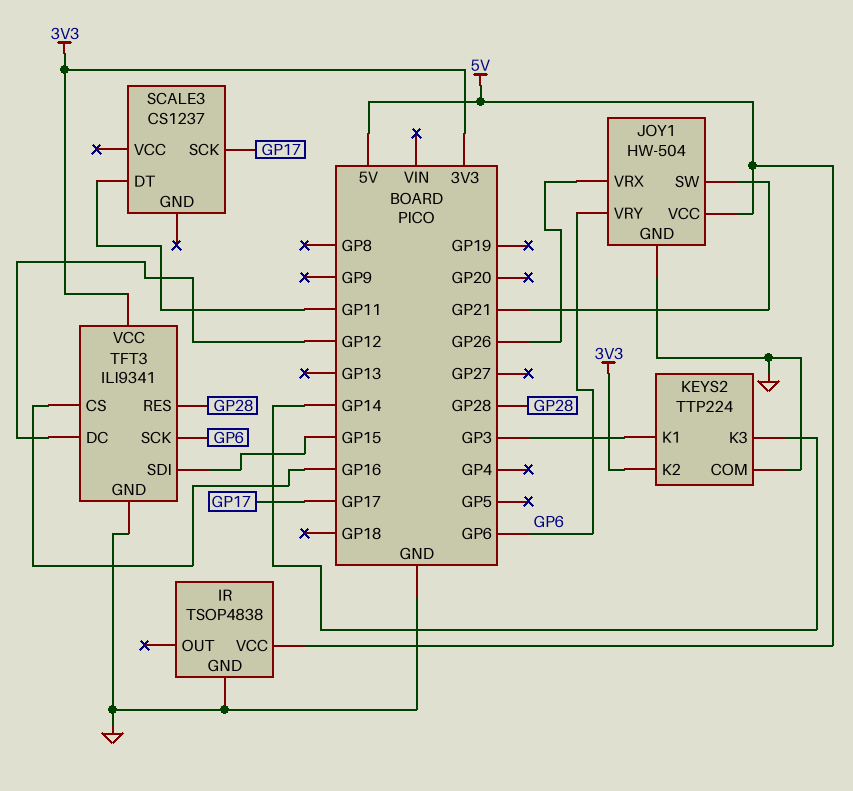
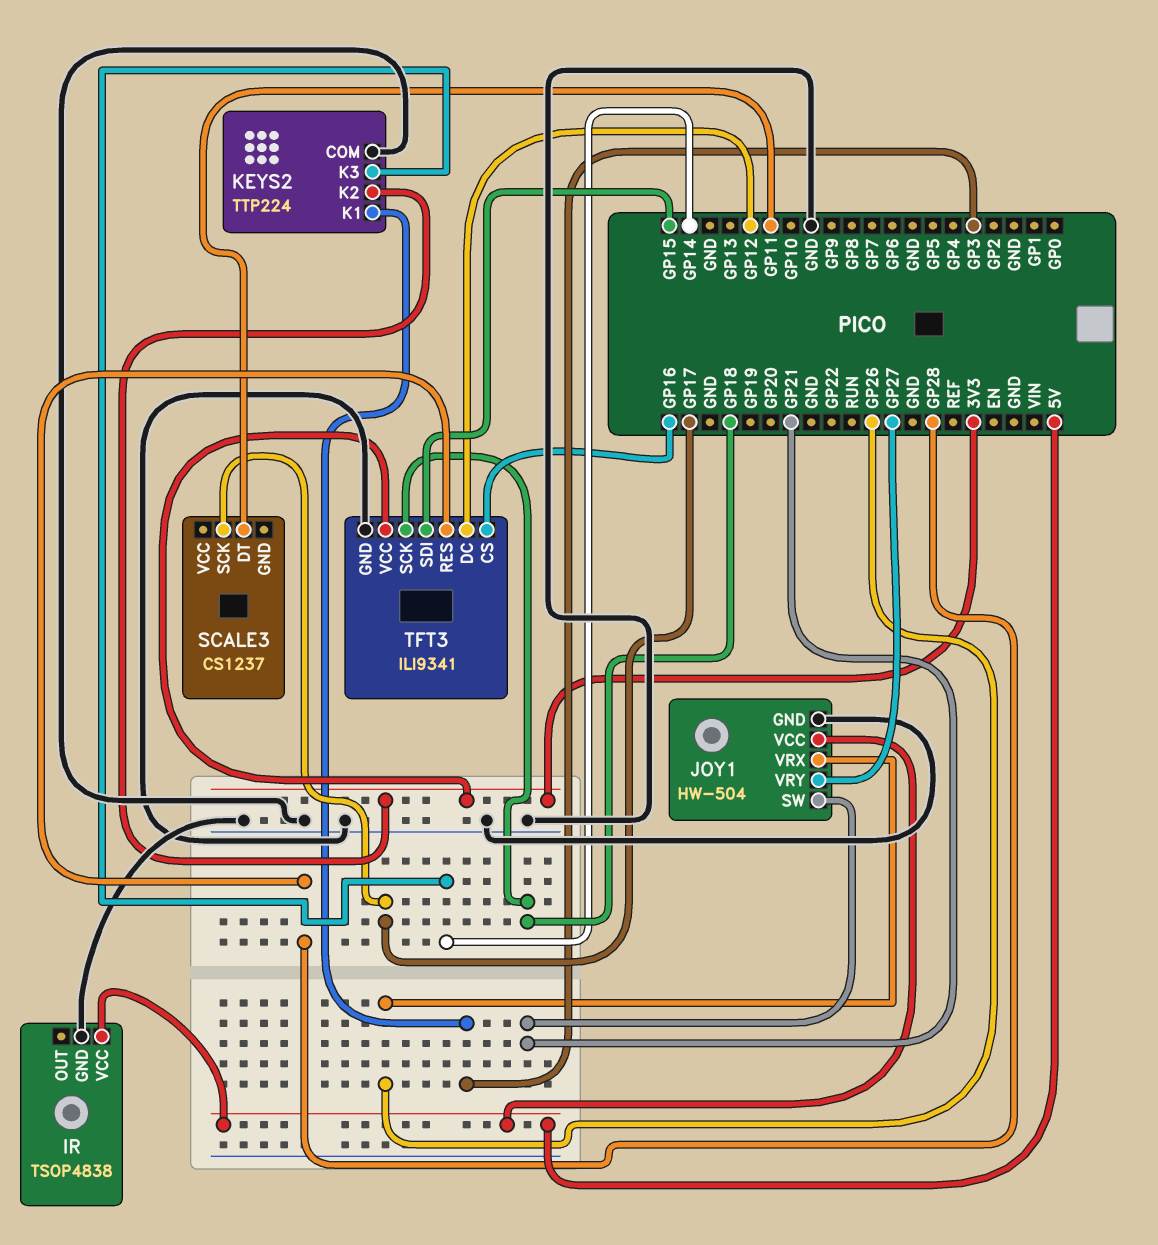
JOY1 pin VRY: GP6 -> GP27
TFT3 pin SCK: GP6 -> GP18

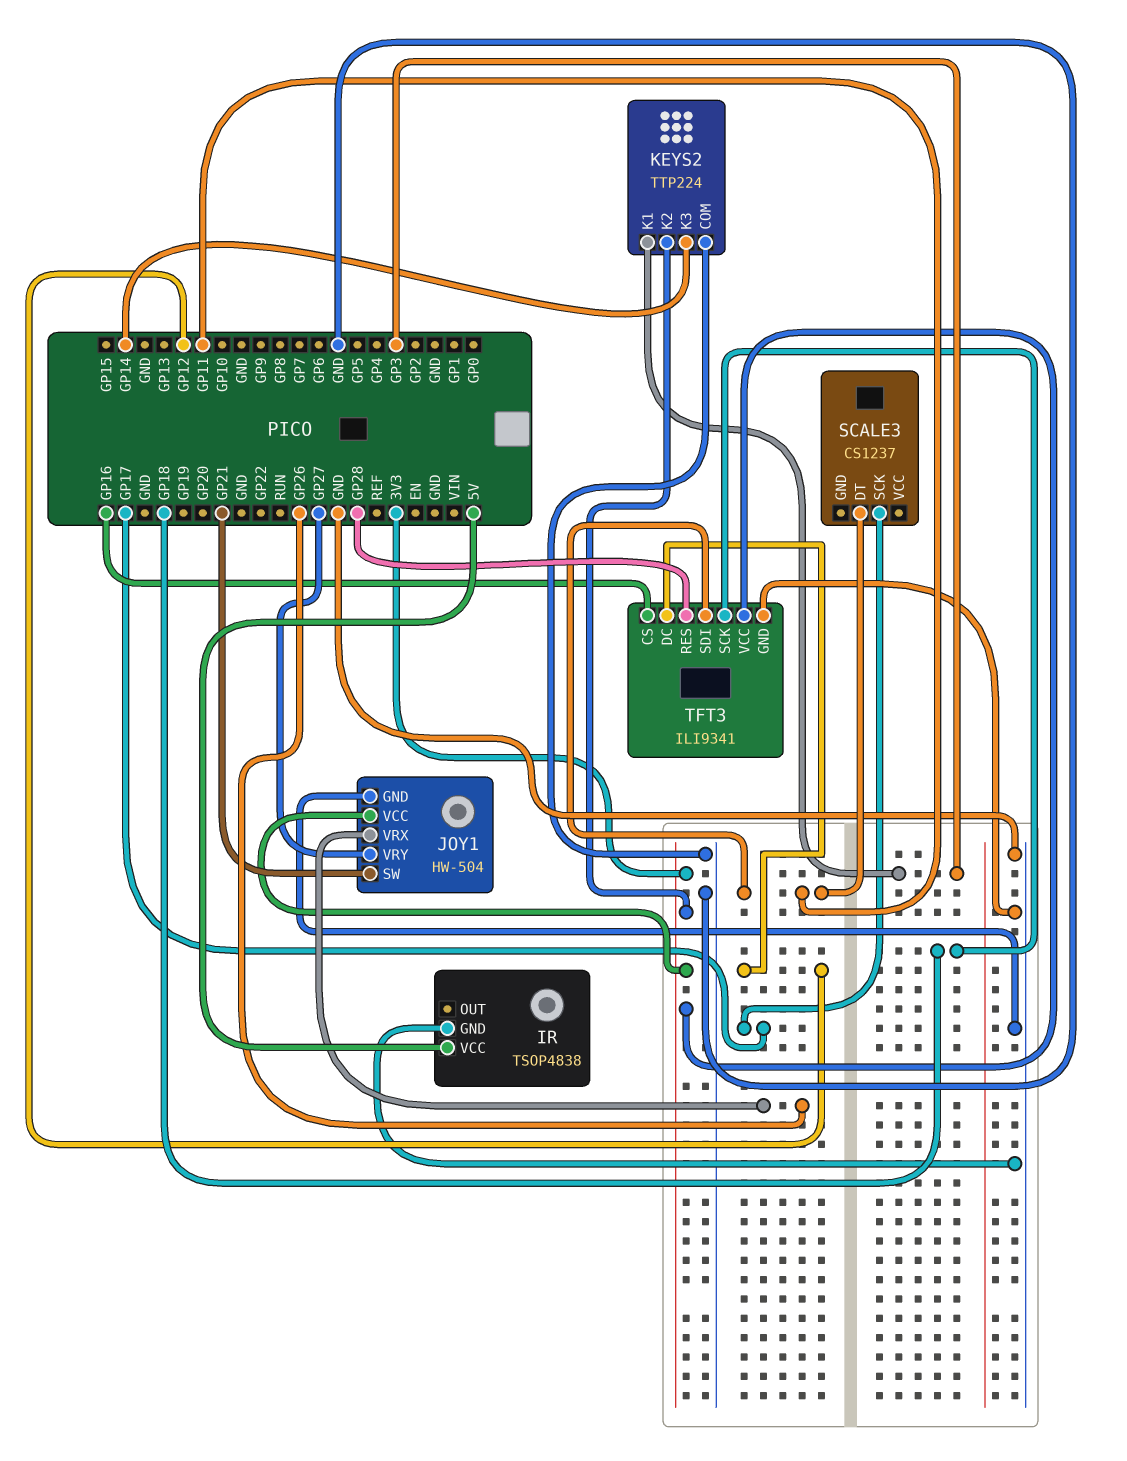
JOY1 pin VCC: 5V -> 3V3
TFT3 pin SDI: GP15 -> GP11

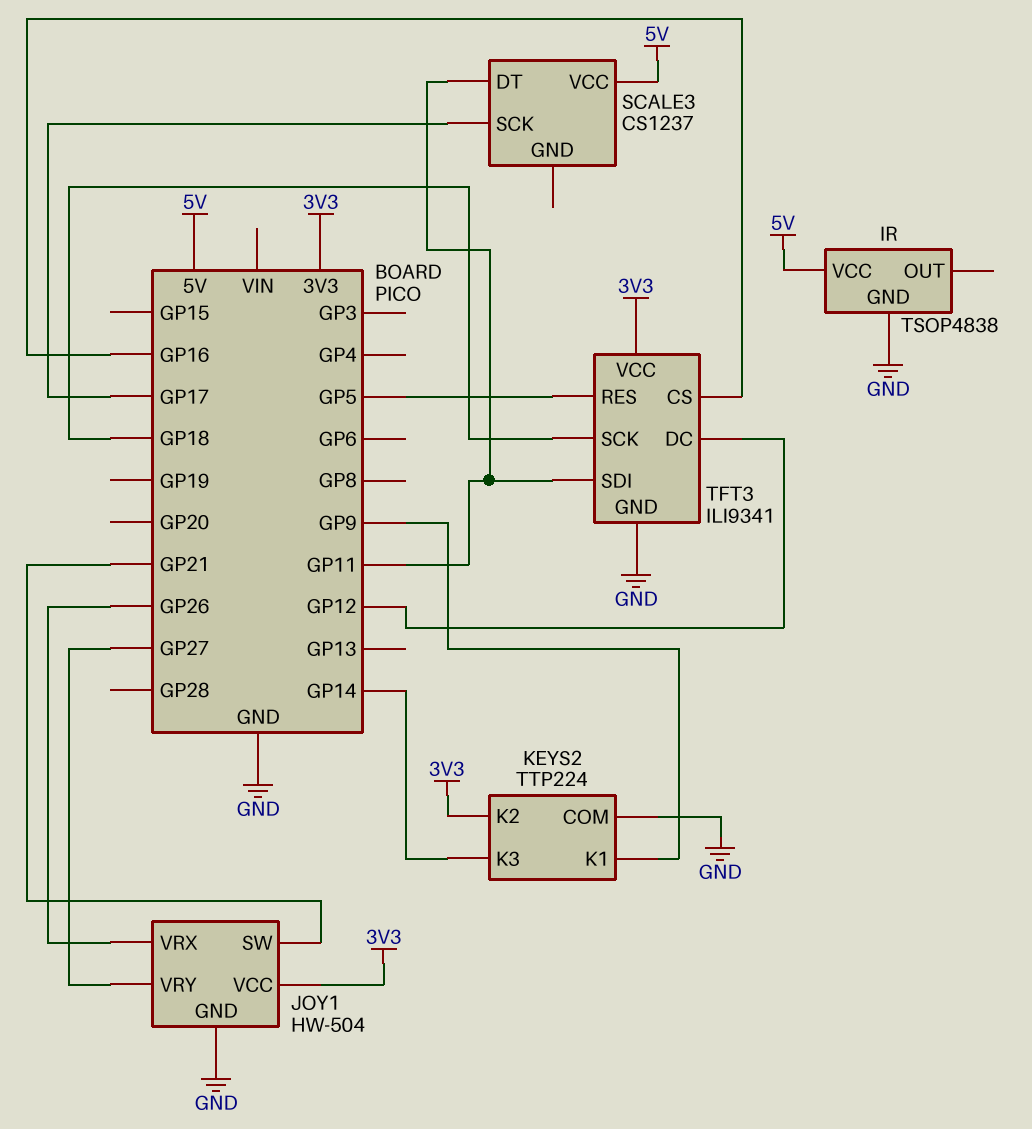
KEYS2 pin K1: GP3 -> GP9
SCALE3 pin VCC: none -> 5V
TFT3 pin RES: GP28 -> GP5

